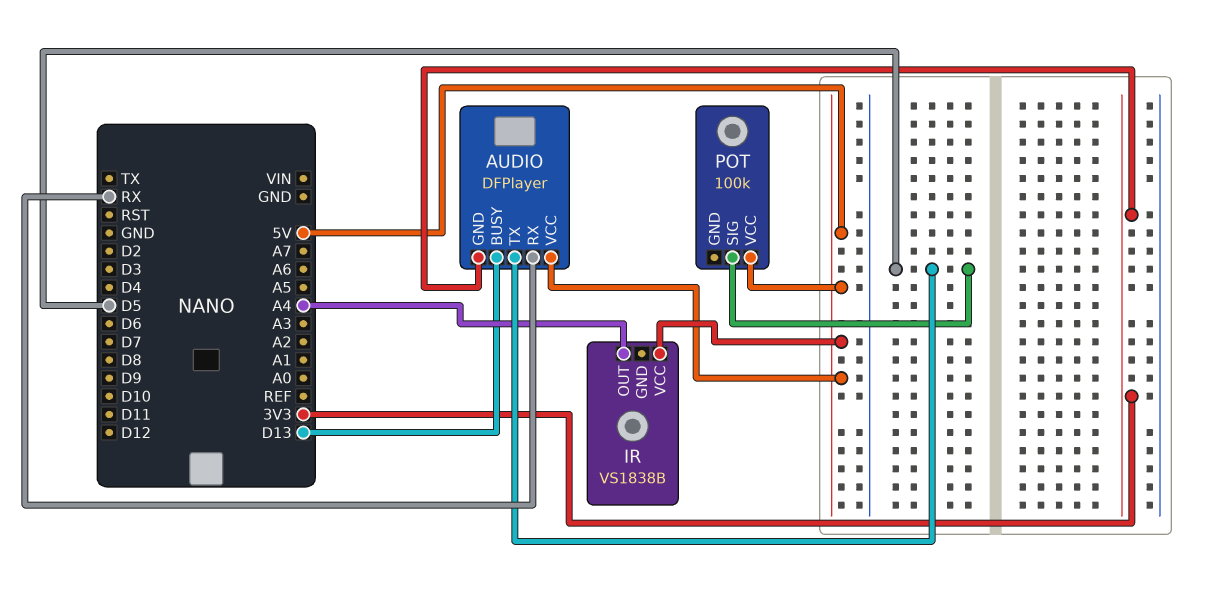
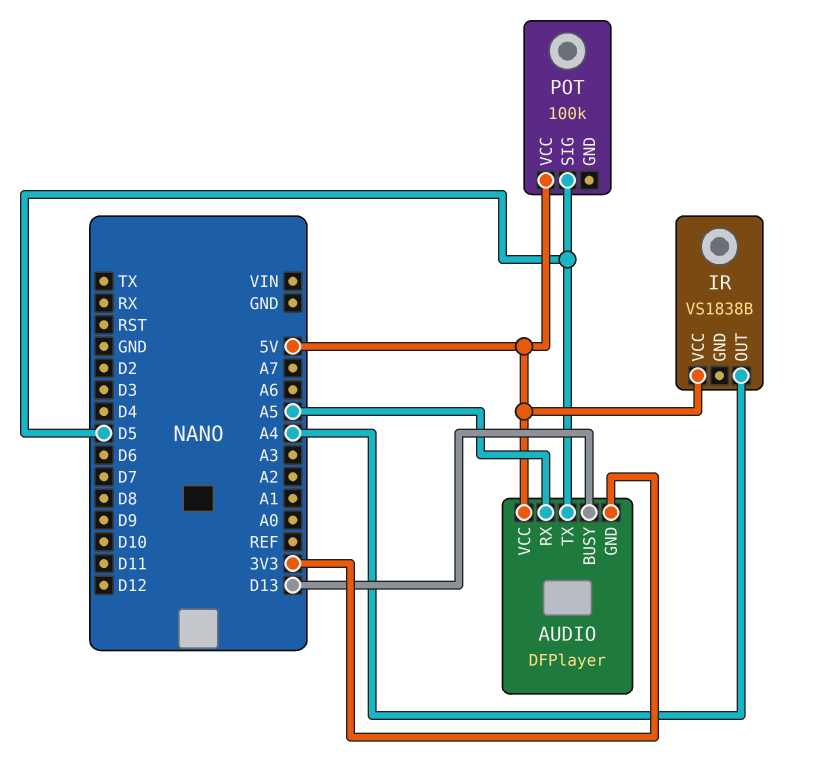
AUDIO pin RX: RX -> A5

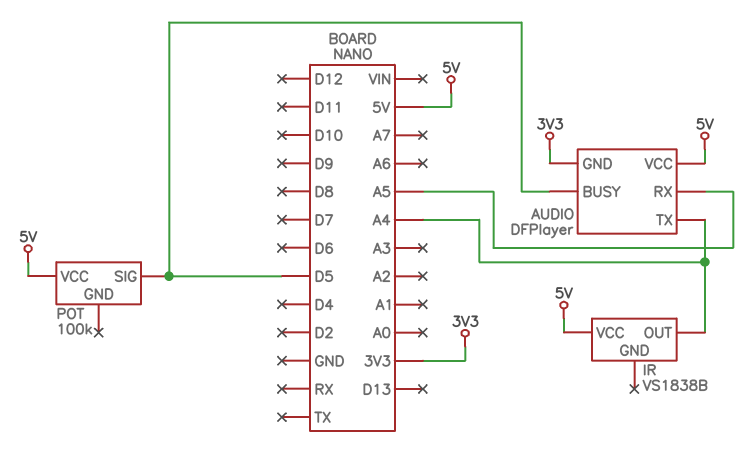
AUDIO pin BUSY: D13 -> D5
AUDIO pin TX: D5 -> A4

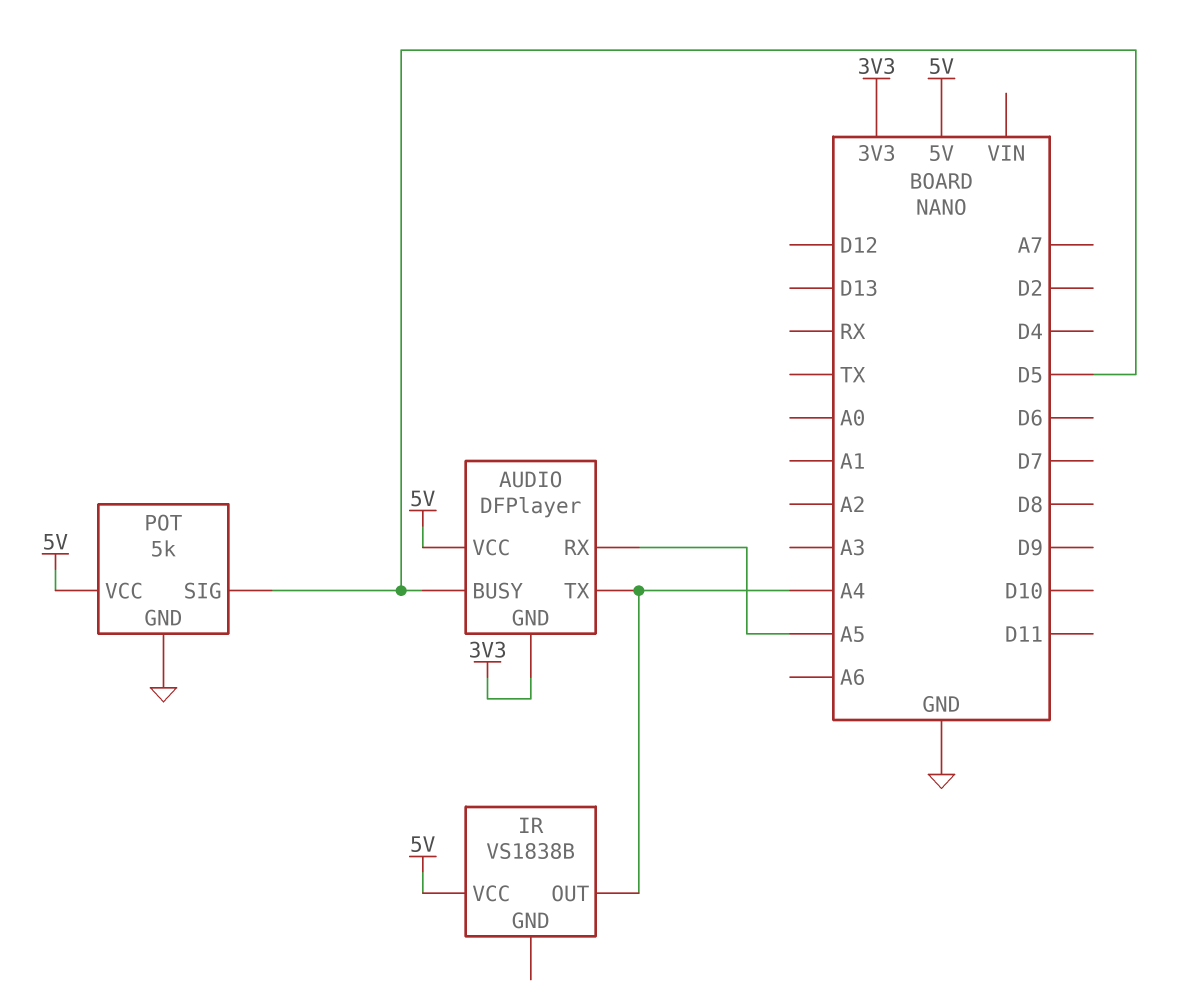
POT: 100k -> 5k
POT pin GND: none -> GND

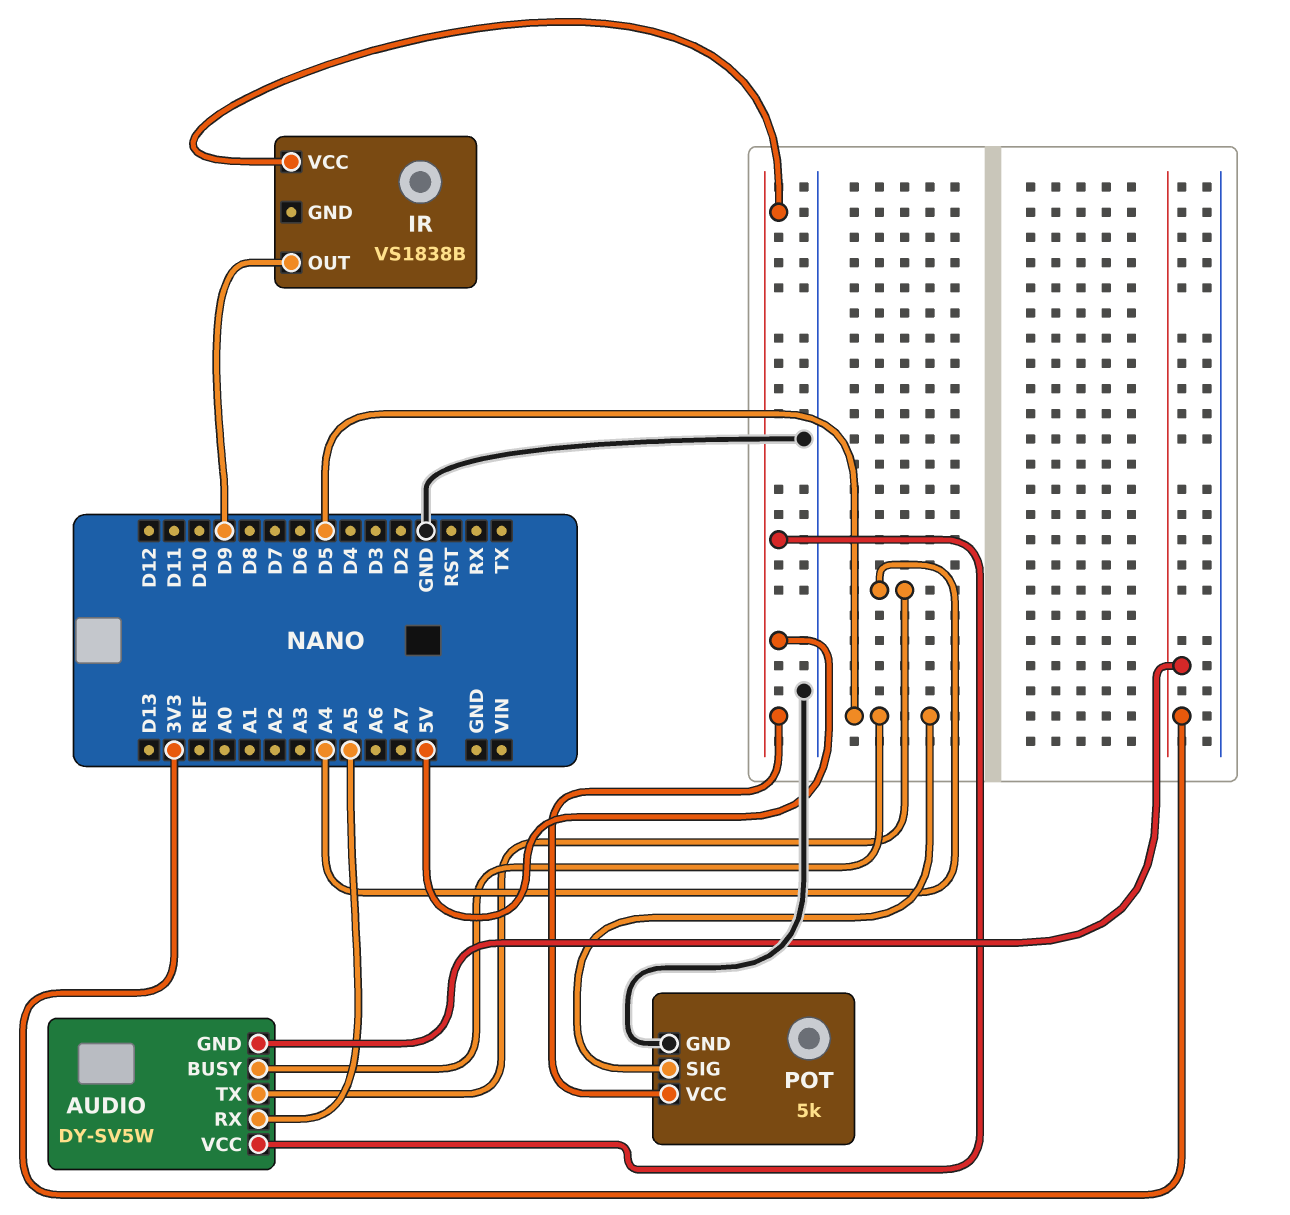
AUDIO: DFPlayer -> DY-SV5W
IR pin OUT: A4 -> D9

